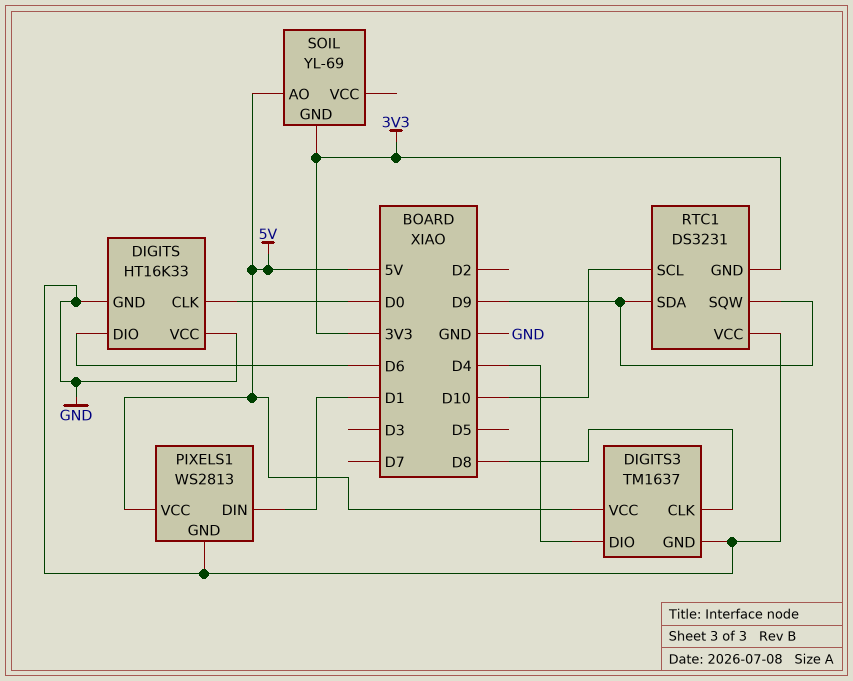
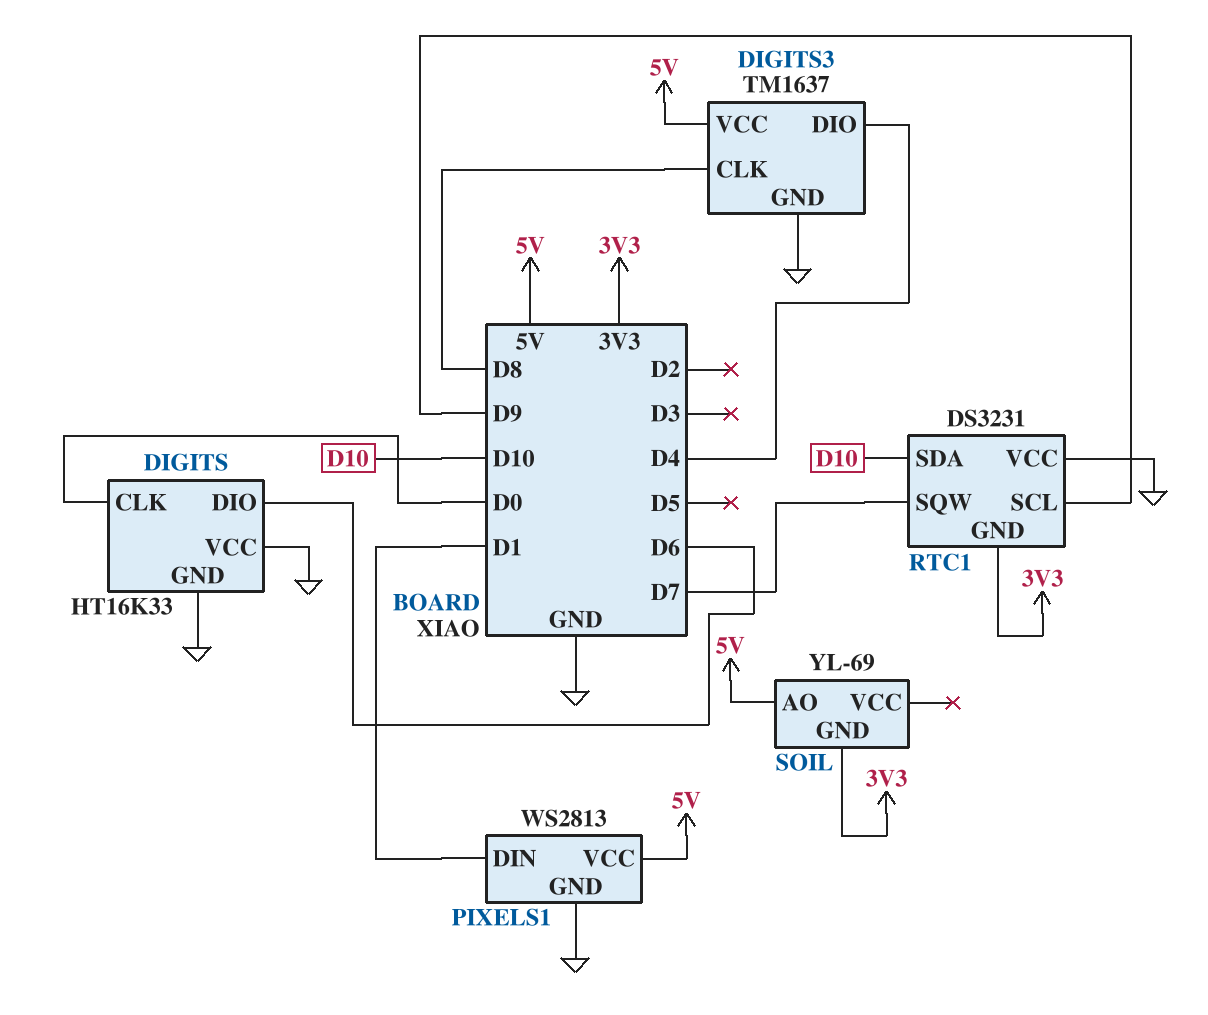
RTC1 pin SCL: D10 -> D9
RTC1 pin SDA: D9 -> D10
RTC1 pin SQW: D9 -> D7

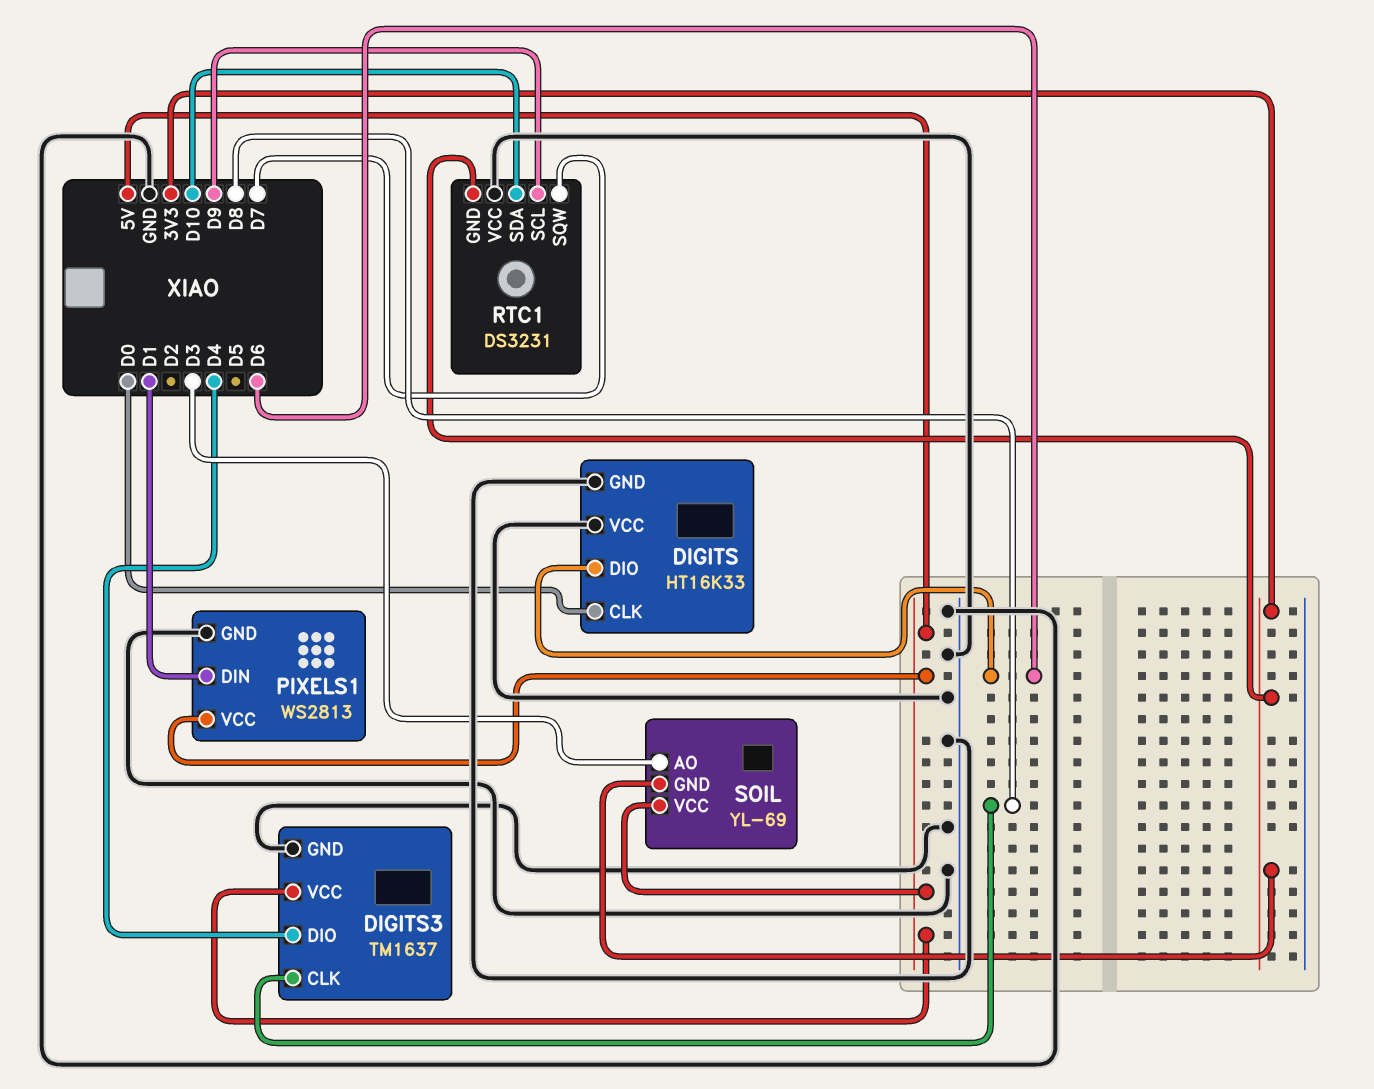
SOIL pin AO: 5V -> D3
SOIL pin VCC: none -> 5V

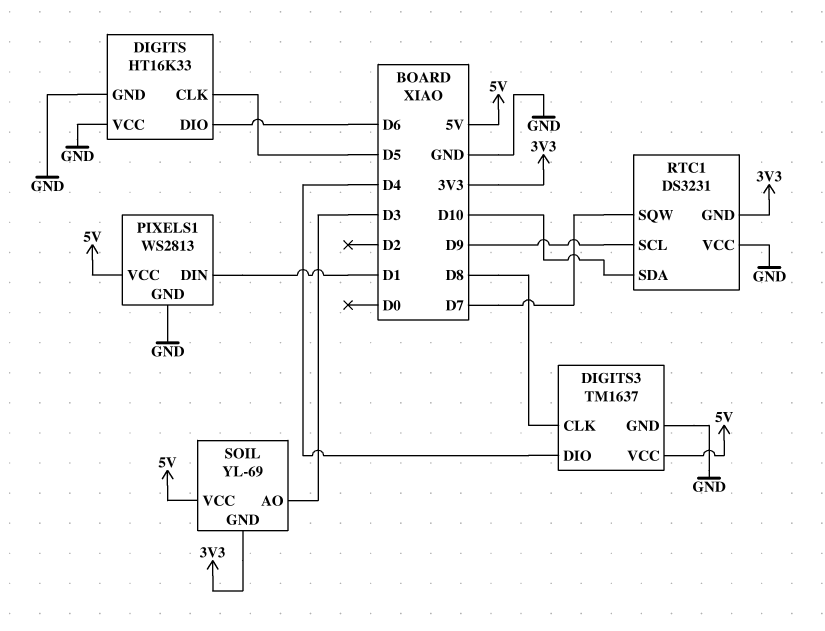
DIGITS pin CLK: D0 -> D5

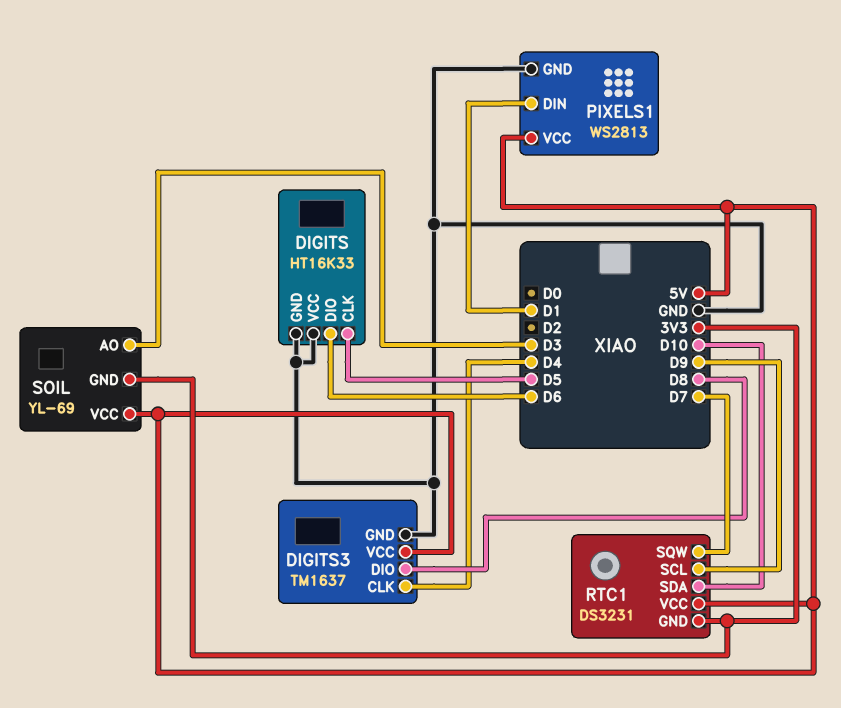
DIGITS3 pin CLK: D8 -> D4
DIGITS3 pin DIO: D4 -> D8
RTC1 pin VCC: GND -> 5V

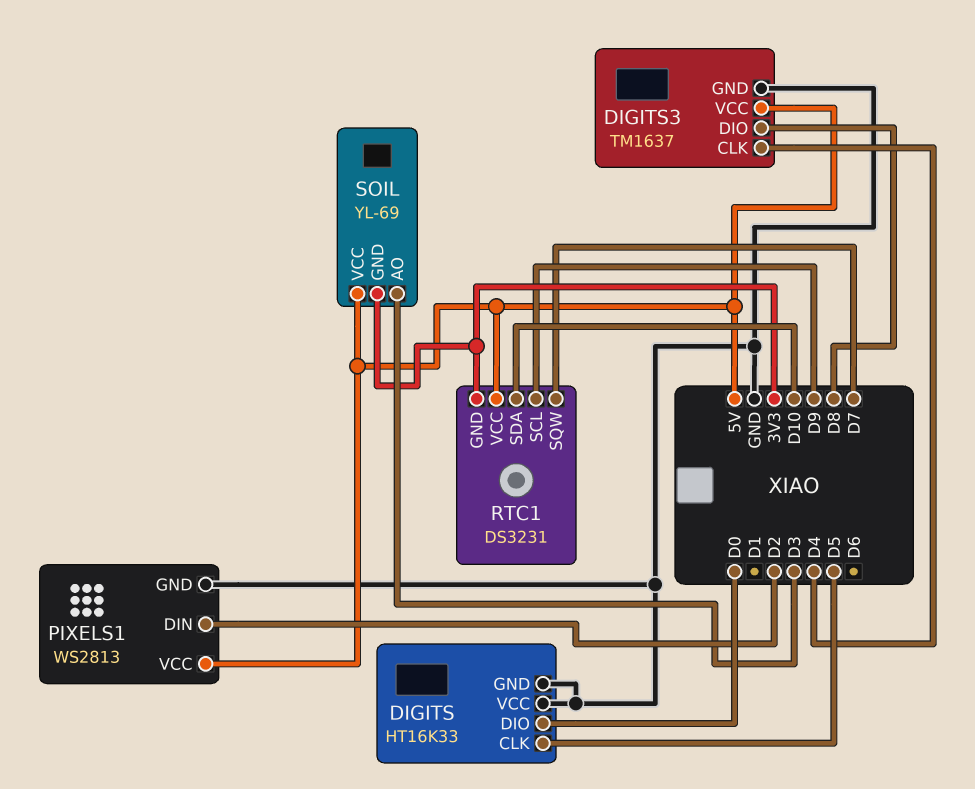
DIGITS pin DIO: D6 -> D0
PIXELS1 pin DIN: D1 -> D2

